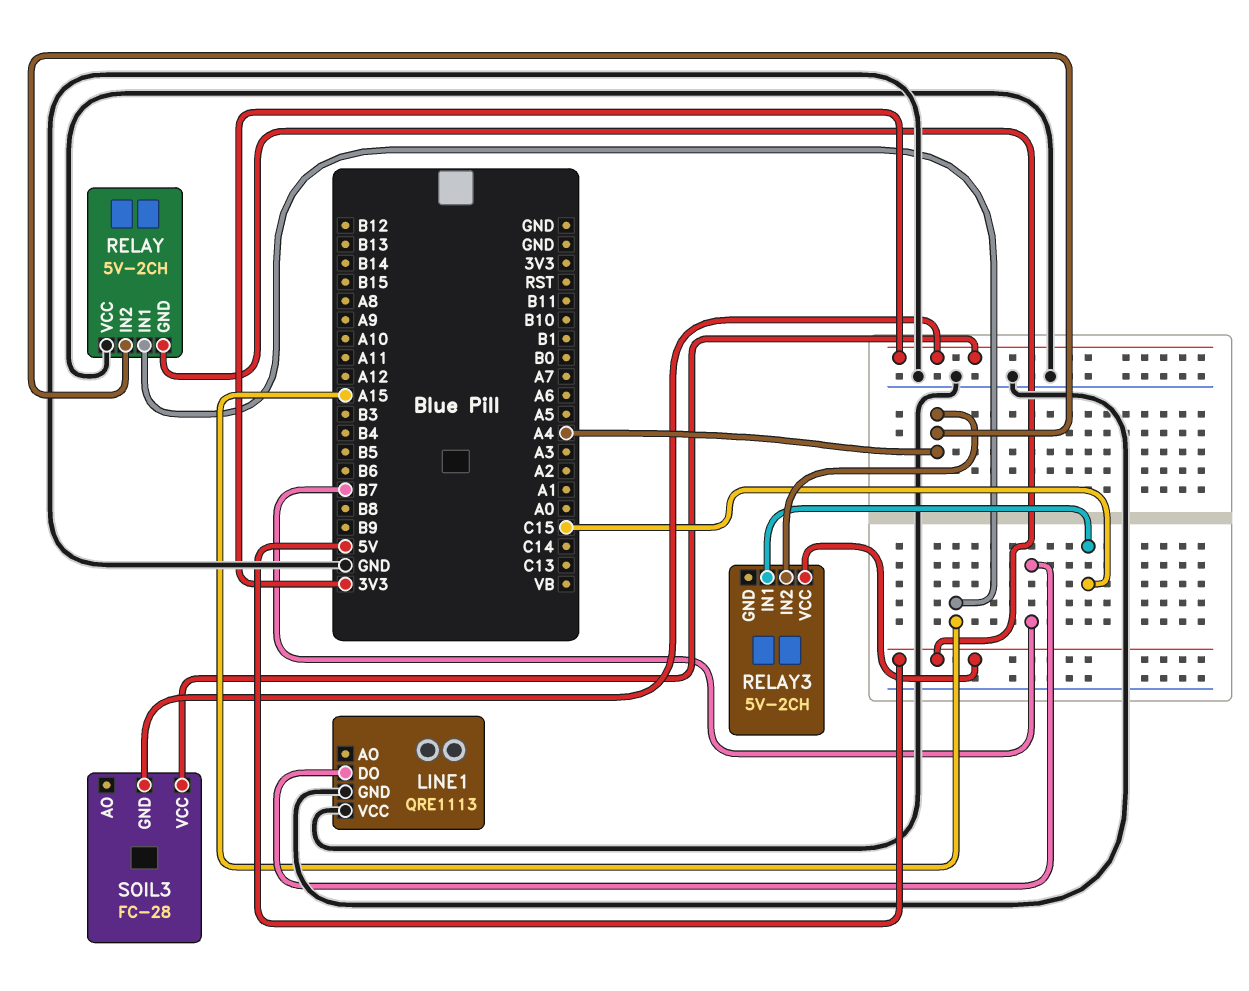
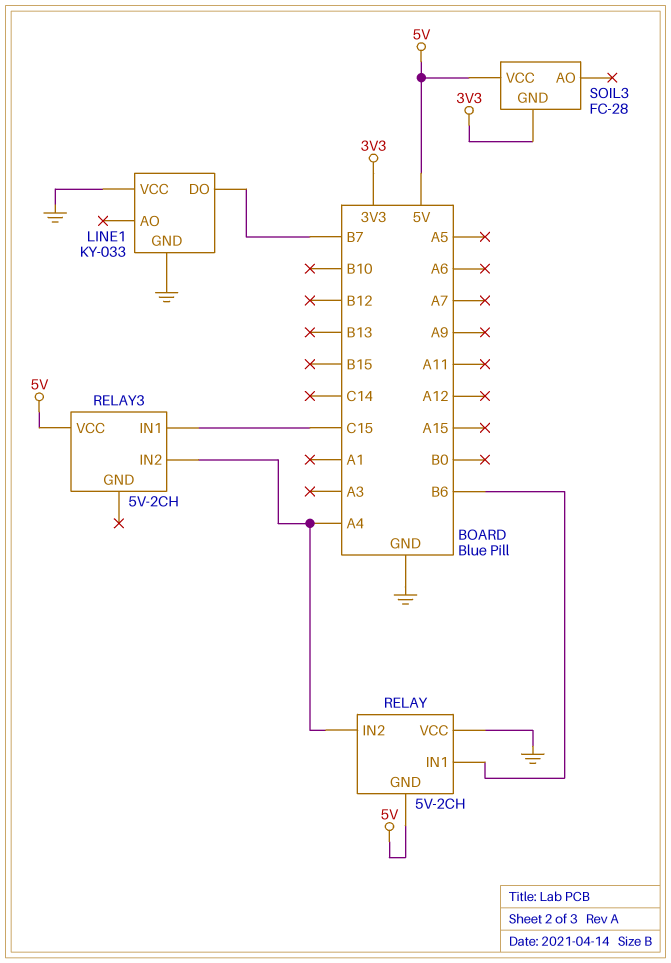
LINE1: QRE1113 -> KY-033
RELAY pin IN1: A15 -> B6
SOIL3 pin VCC: 3V3 -> 5V

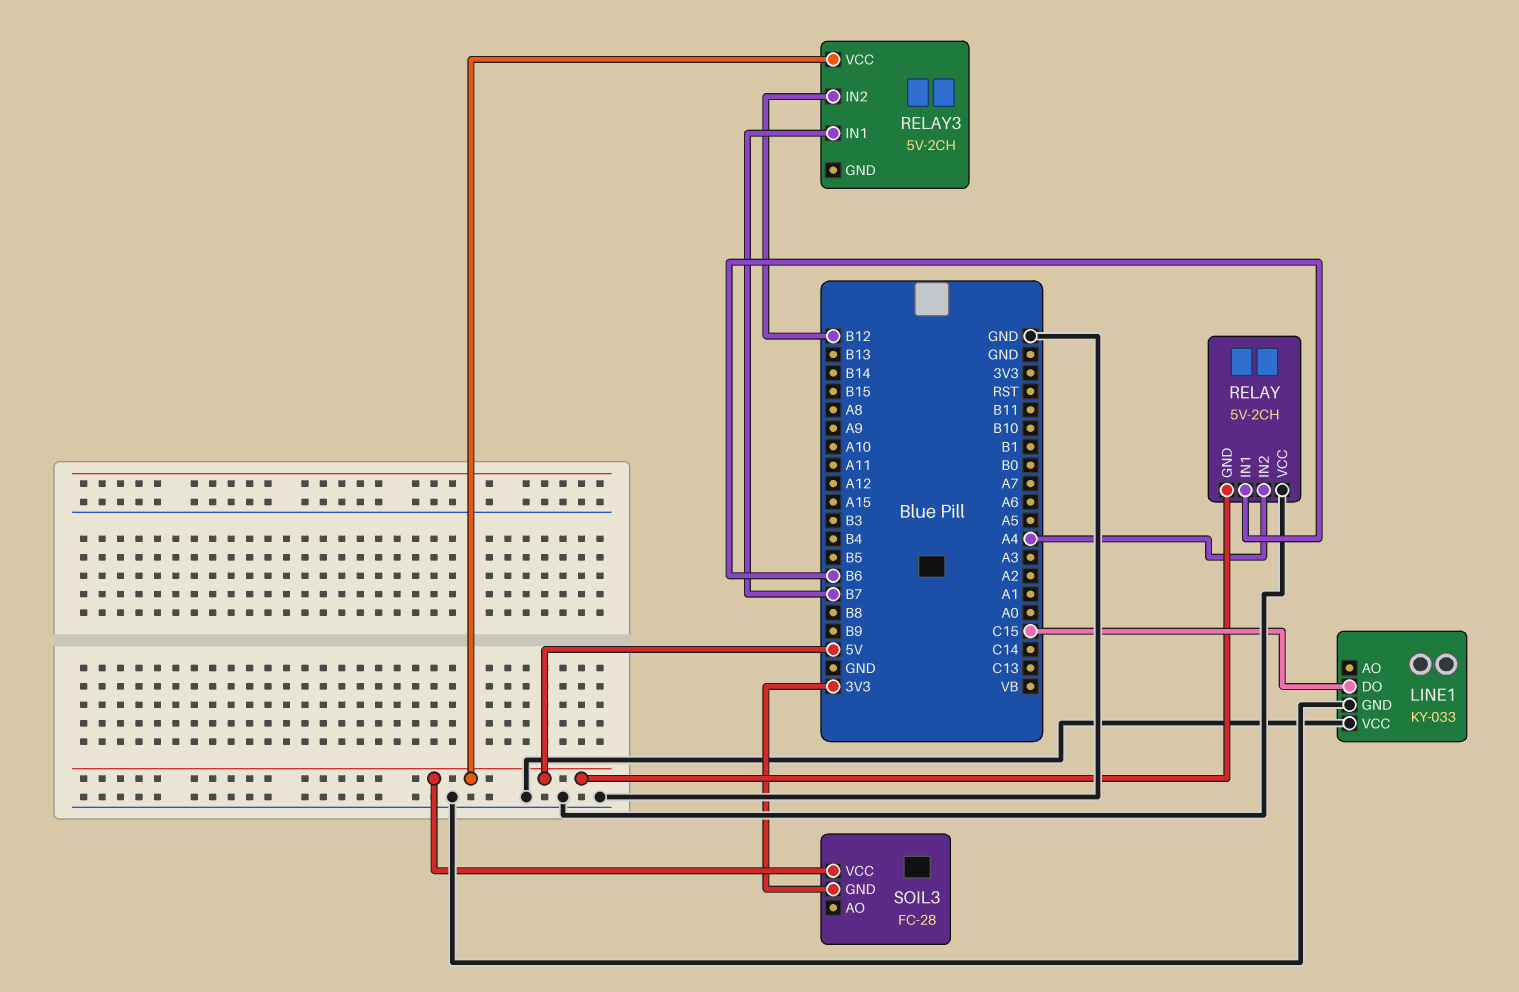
LINE1 pin DO: B7 -> C15
RELAY3 pin IN1: C15 -> B7
RELAY3 pin IN2: A4 -> B12

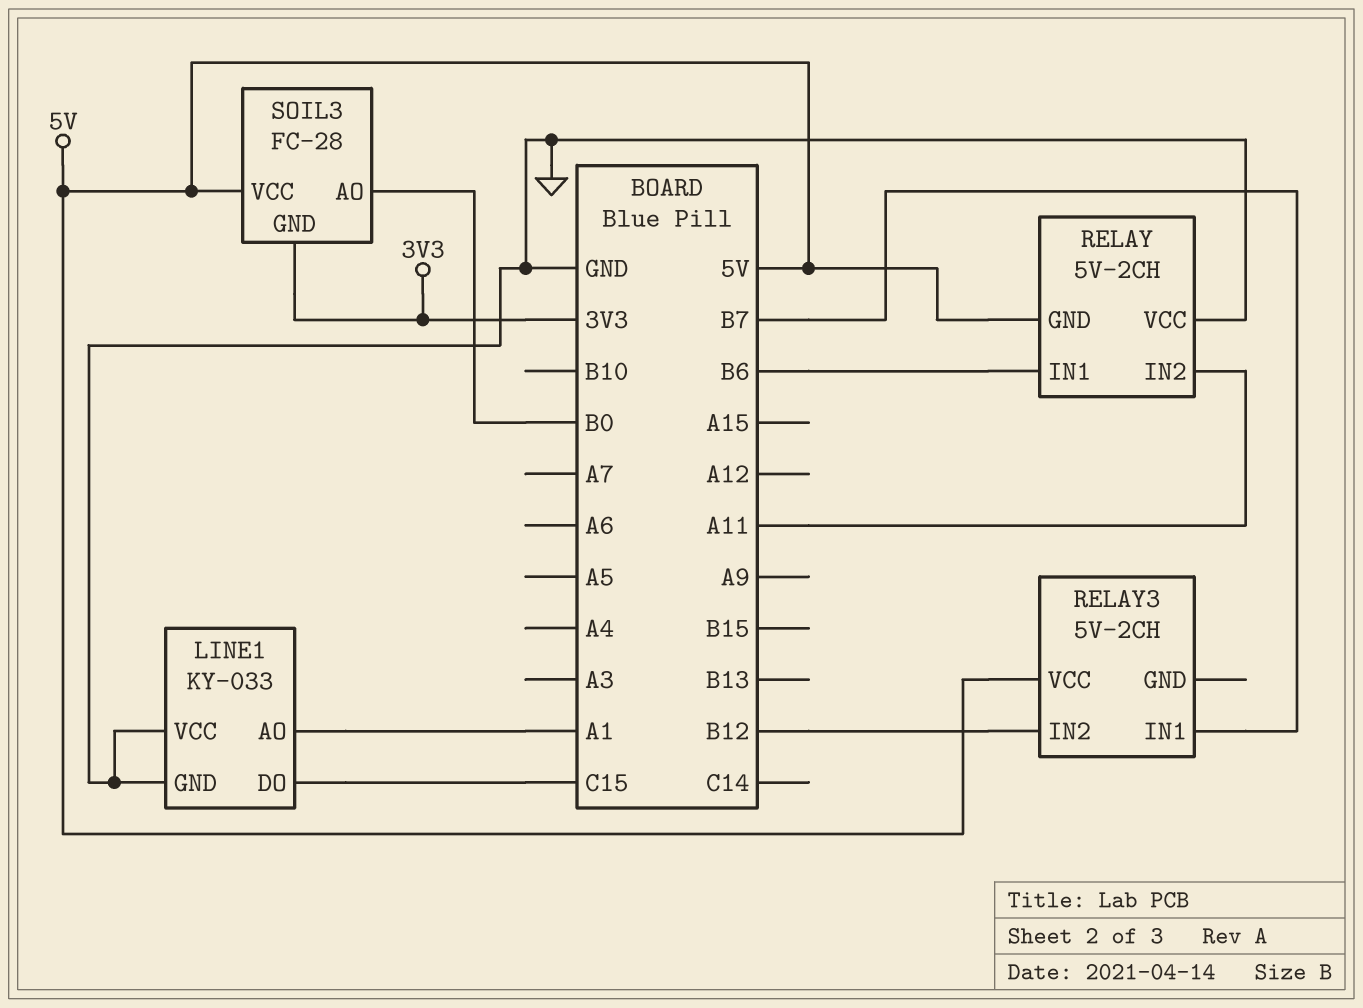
LINE1 pin AO: none -> A1
RELAY pin IN2: A4 -> A11
SOIL3 pin AO: none -> B0

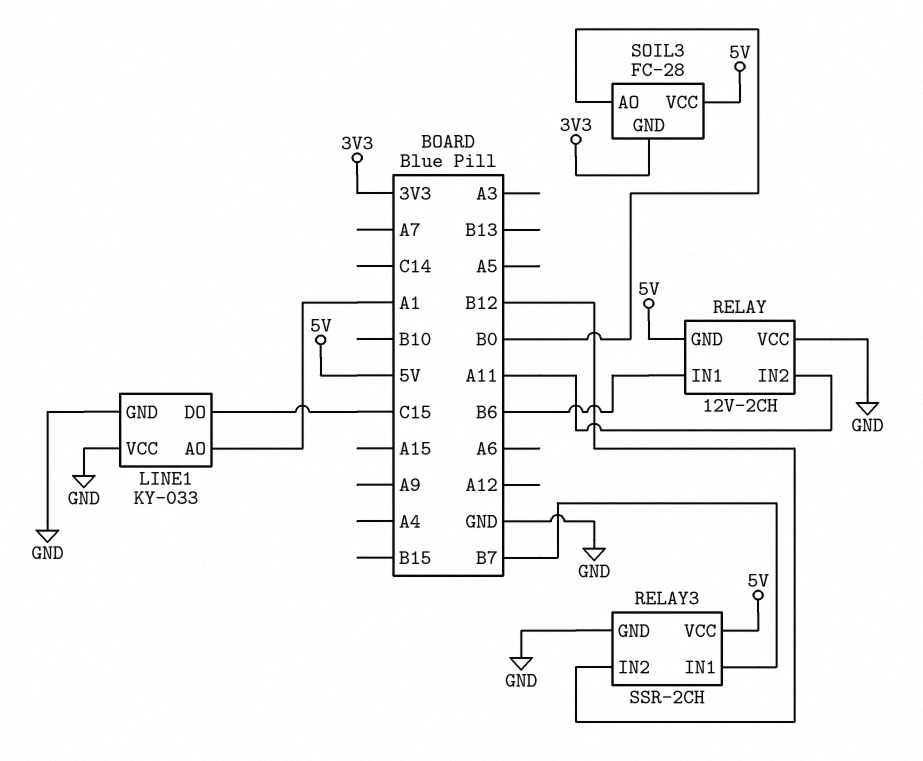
RELAY: 5V-2CH -> 12V-2CH
RELAY3: 5V-2CH -> SSR-2CH
RELAY3 pin GND: none -> GND

